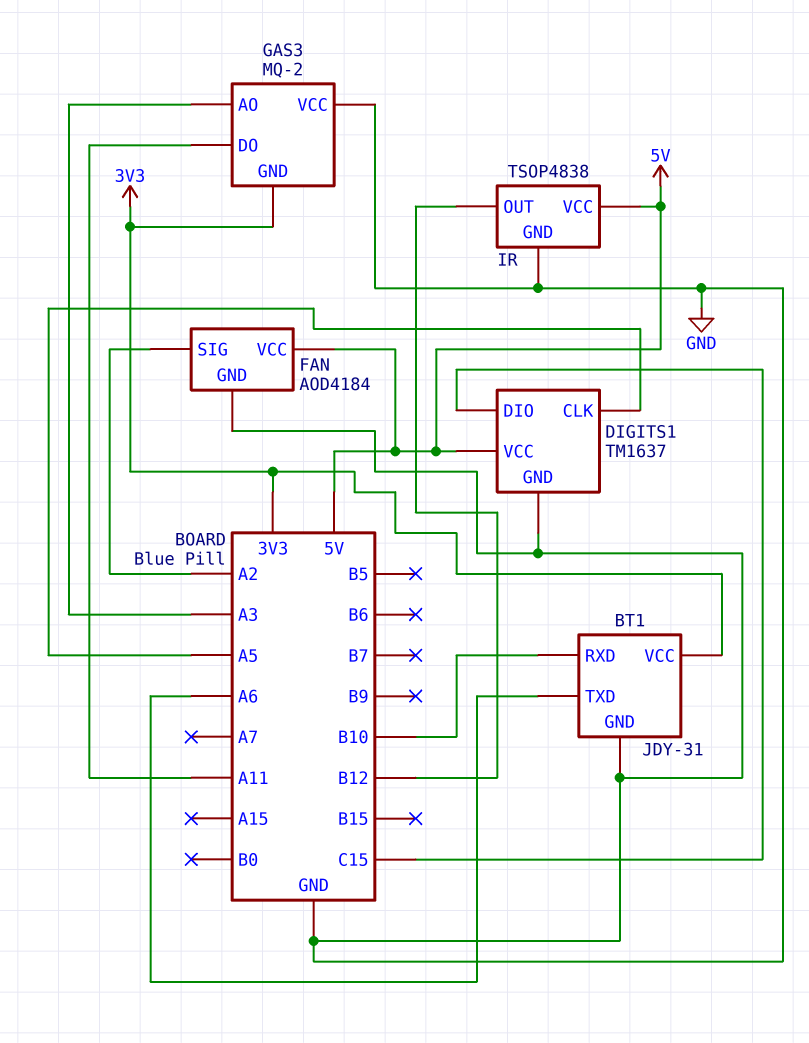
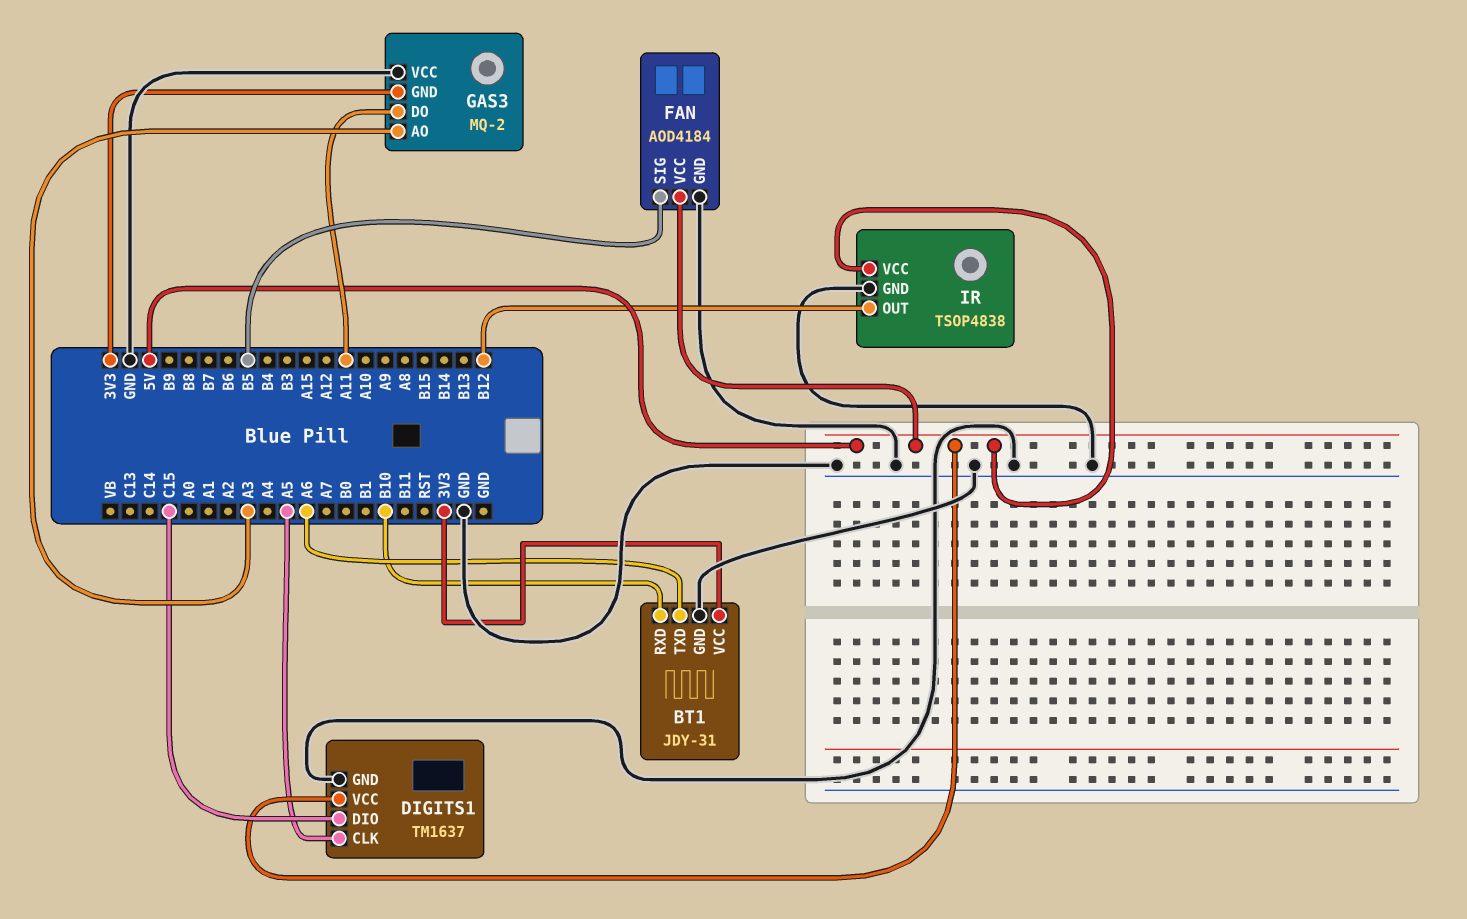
FAN pin SIG: A2 -> B5

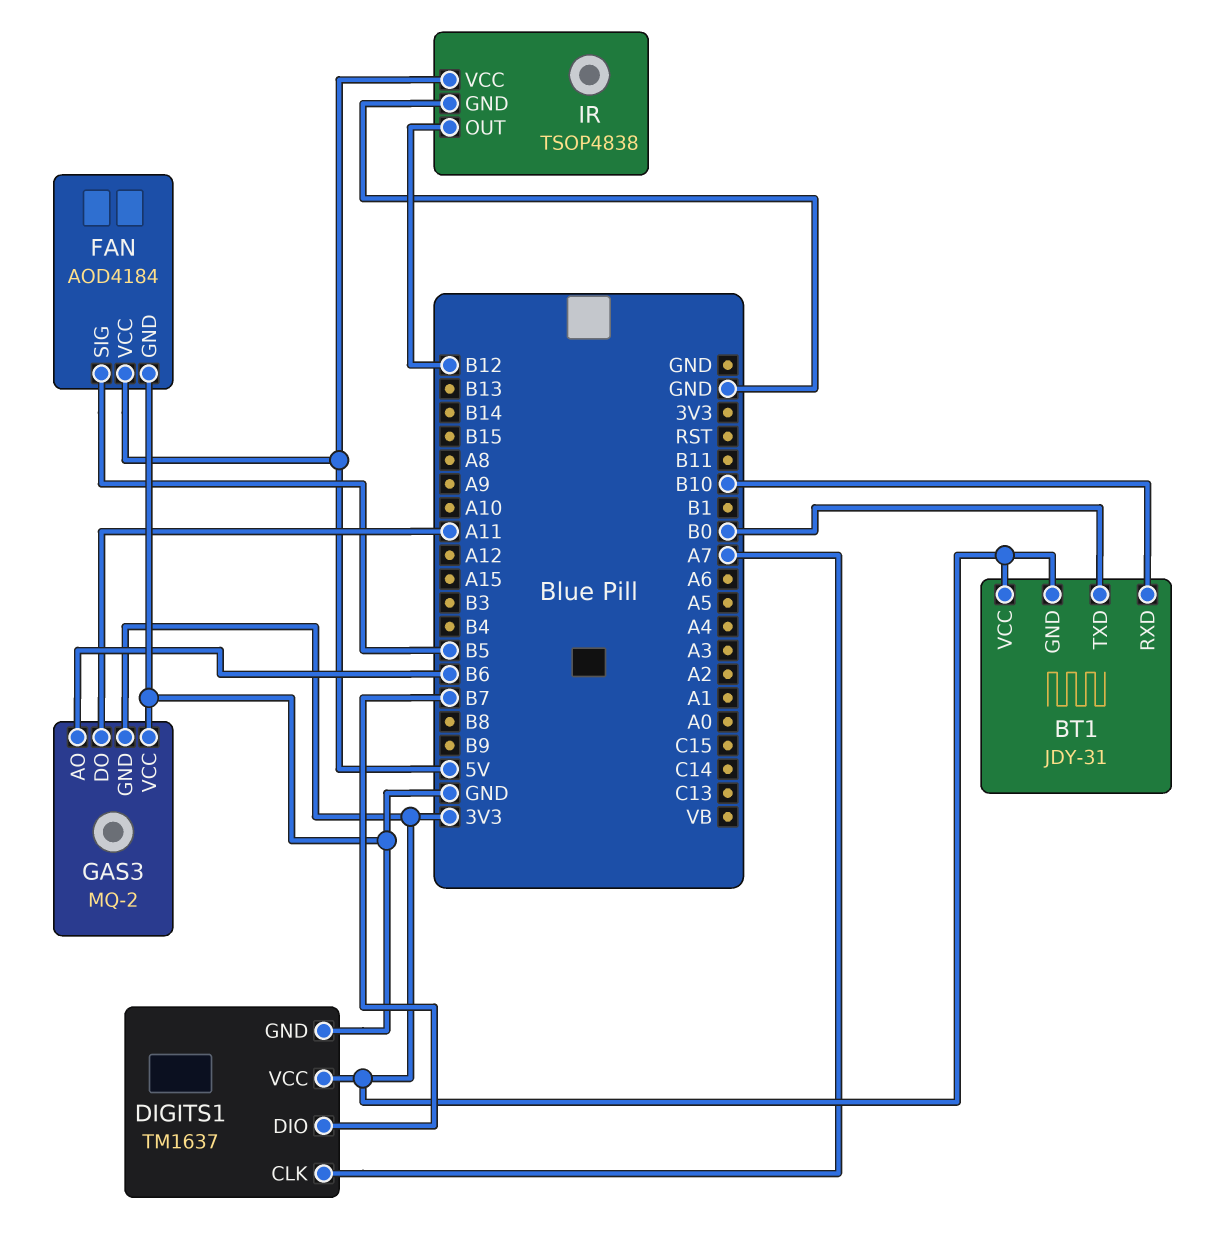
BT1 pin GND: GND -> 3V3
BT1 pin TXD: A6 -> B0
DIGITS1 pin CLK: A5 -> A7
DIGITS1 pin DIO: C15 -> B7
DIGITS1 pin VCC: 5V -> 3V3
GAS3 pin AO: A3 -> B6

